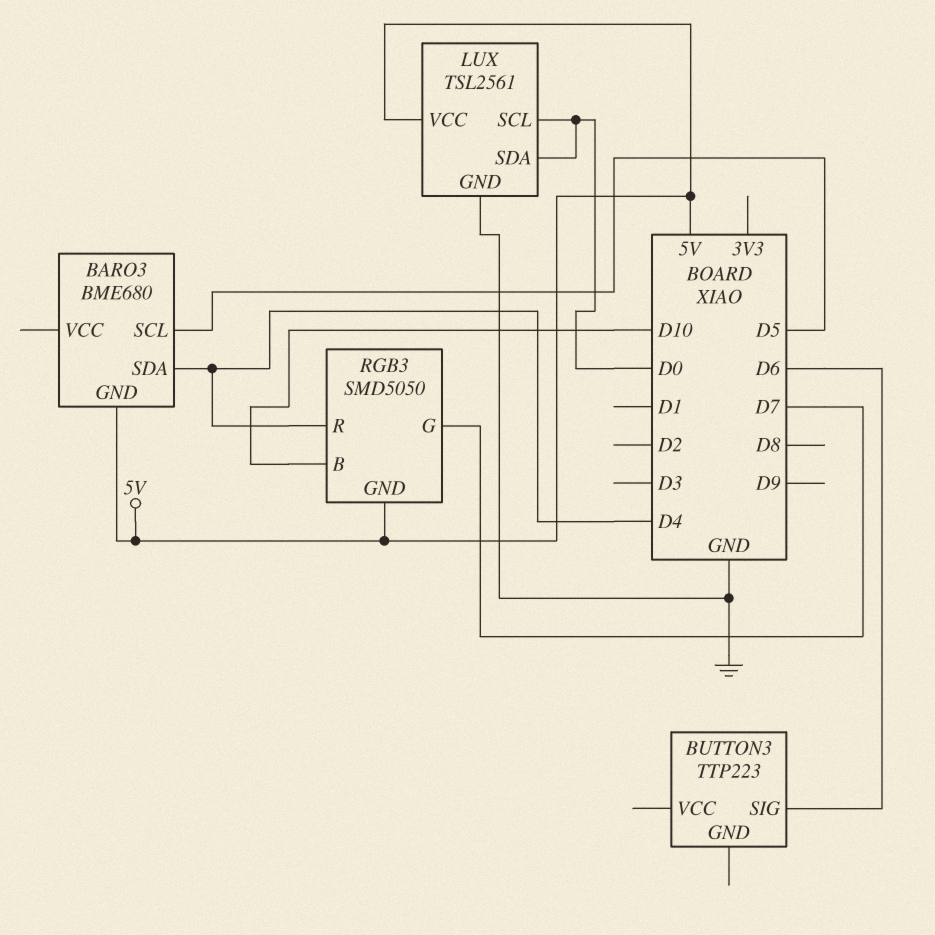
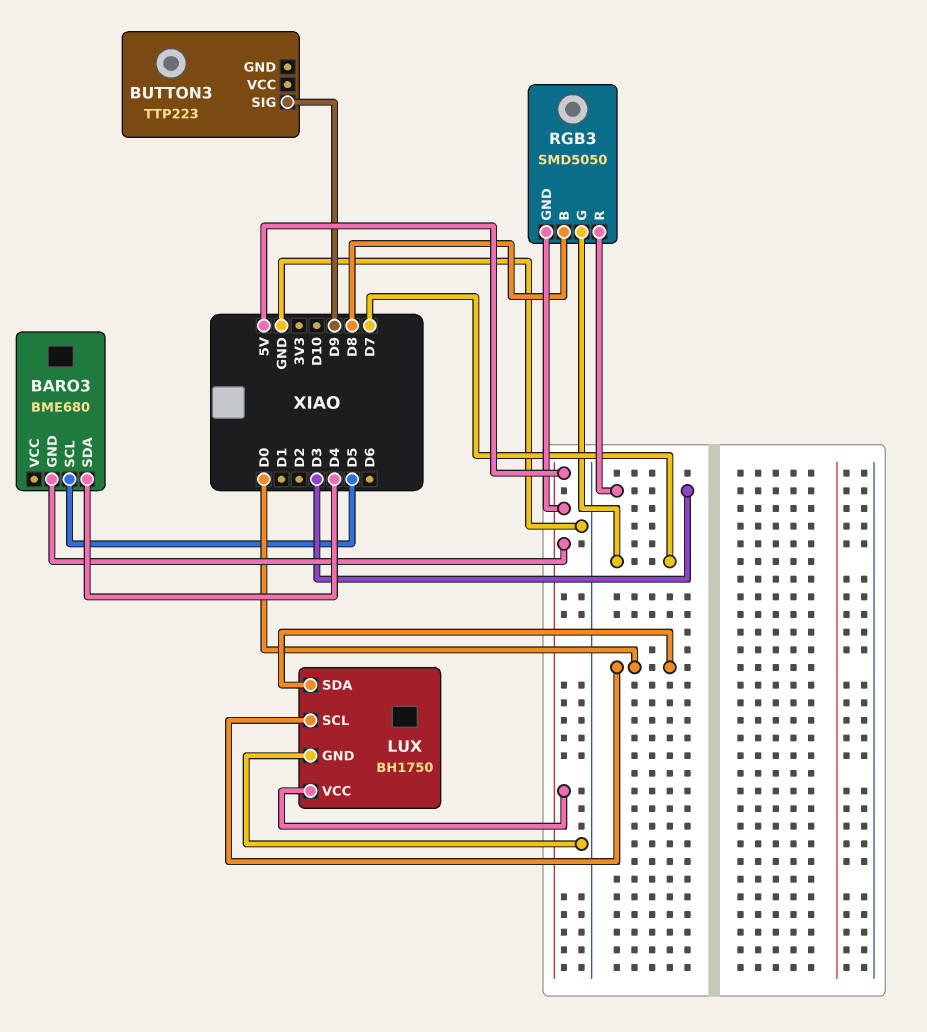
BUTTON3 pin SIG: D6 -> D9
LUX: TSL2561 -> BH1750
RGB3 pin B: D10 -> D8
RGB3 pin R: D4 -> D3

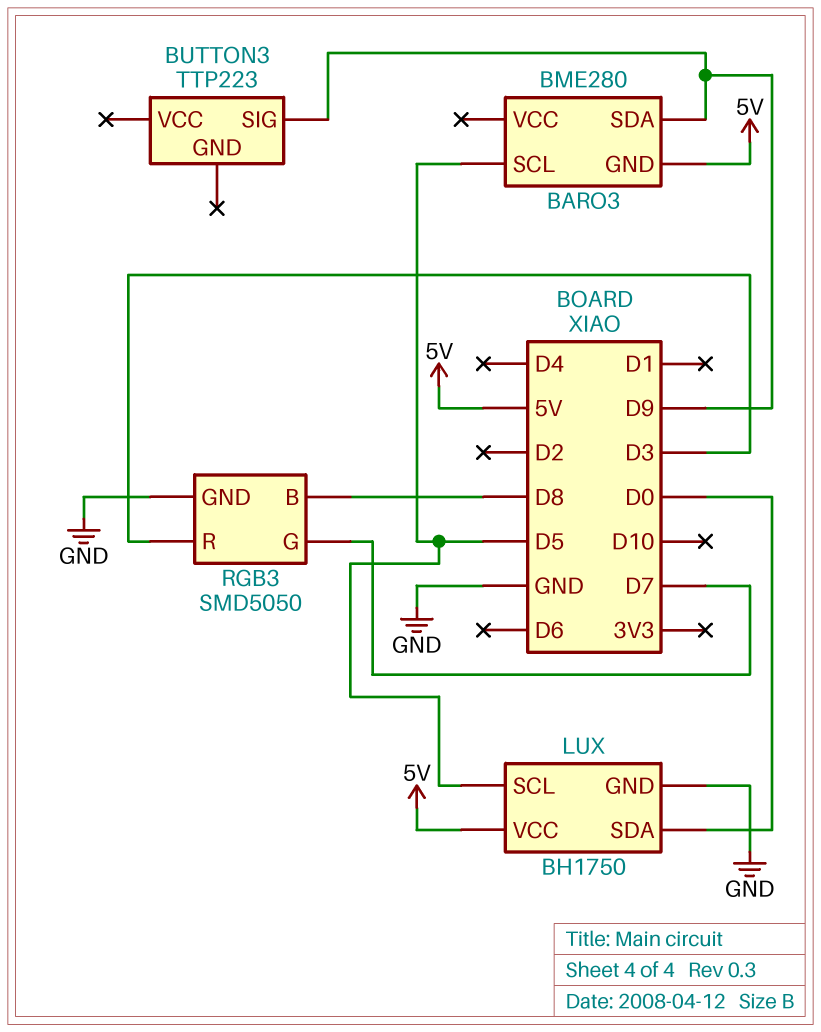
BARO3: BME680 -> BME280
BARO3 pin SDA: D4 -> D9
LUX pin SCL: D0 -> D5
RGB3 pin GND: 5V -> GND

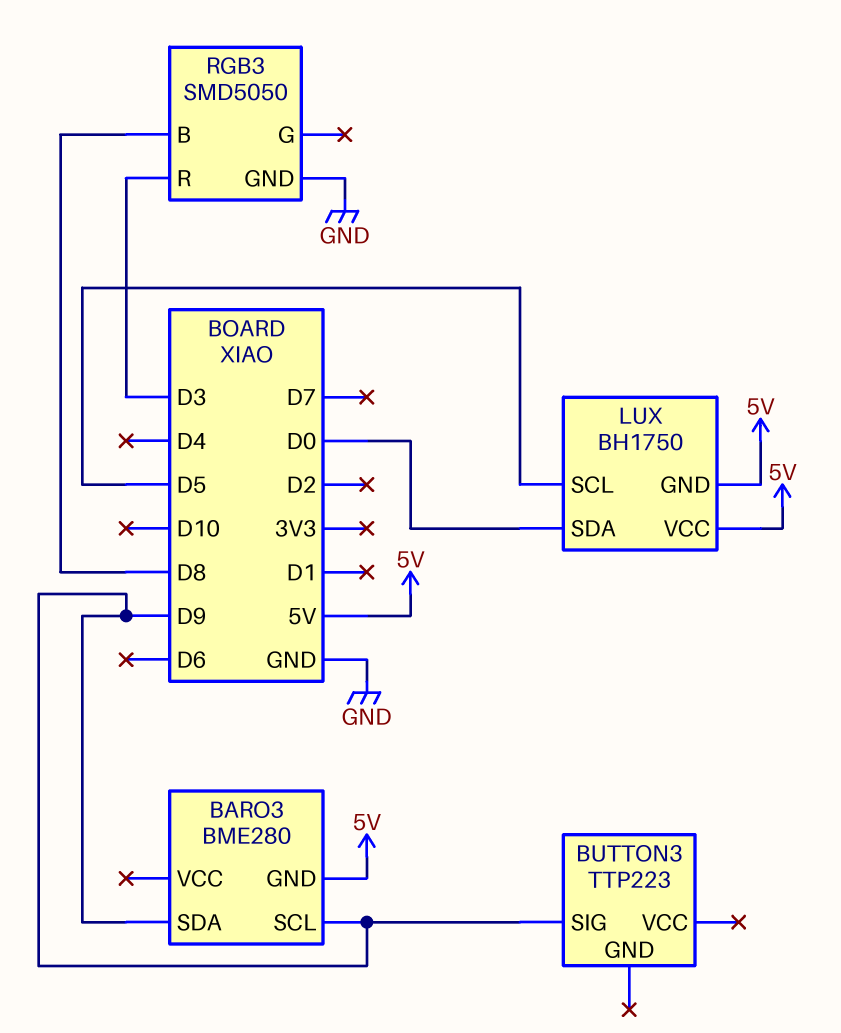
BARO3 pin SCL: D5 -> D9
LUX pin GND: GND -> 5V
RGB3 pin G: D7 -> none

